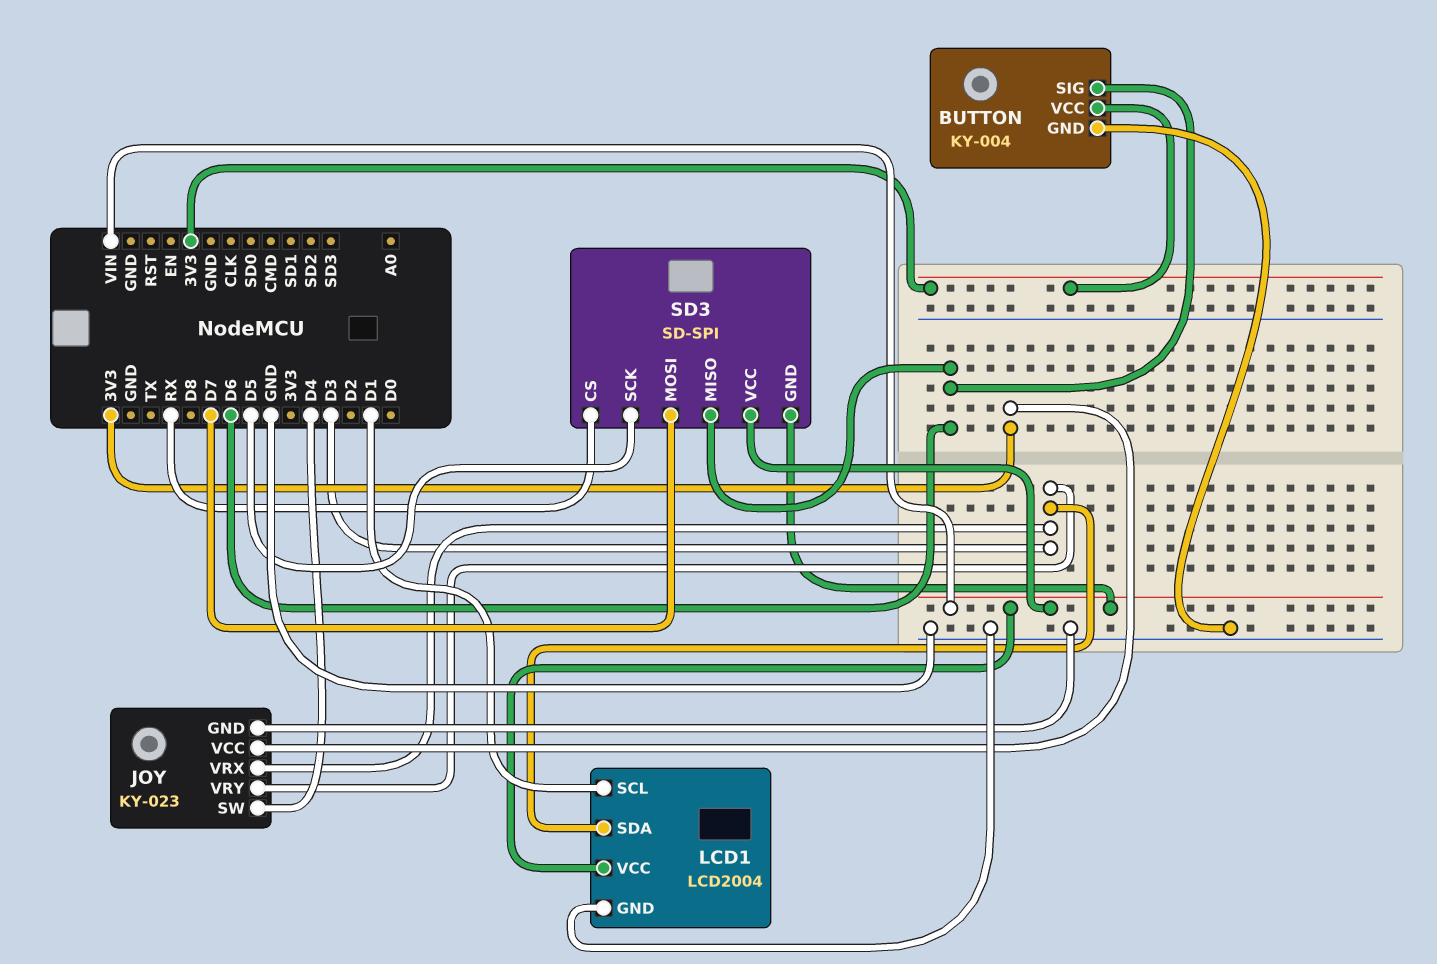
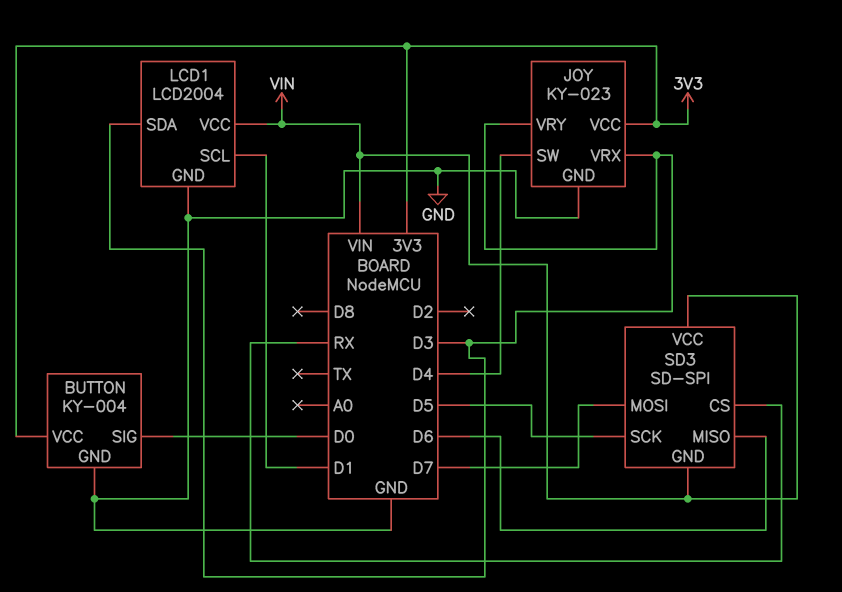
BUTTON pin SIG: D6 -> D0

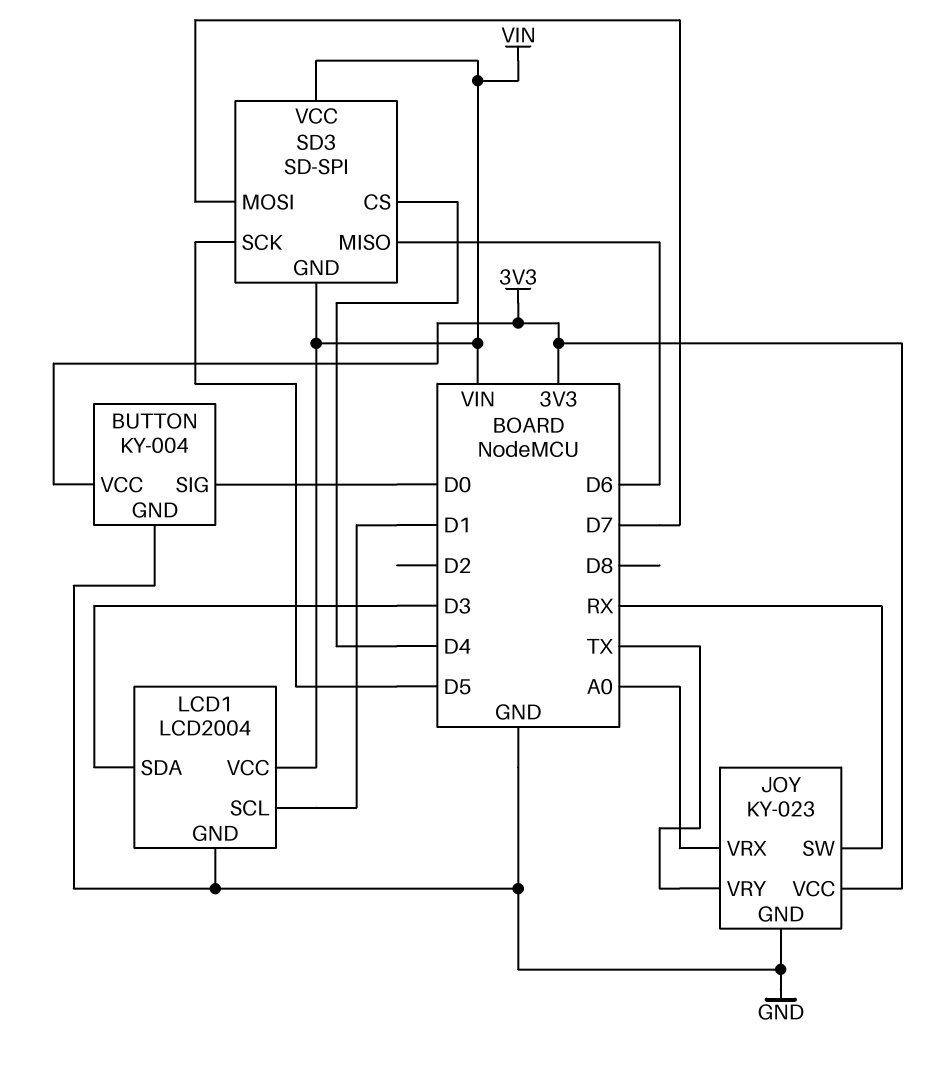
JOY pin SW: D4 -> RX
JOY pin VRX: D3 -> A0
JOY pin VRY: D3 -> TX
SD3 pin CS: RX -> D4

